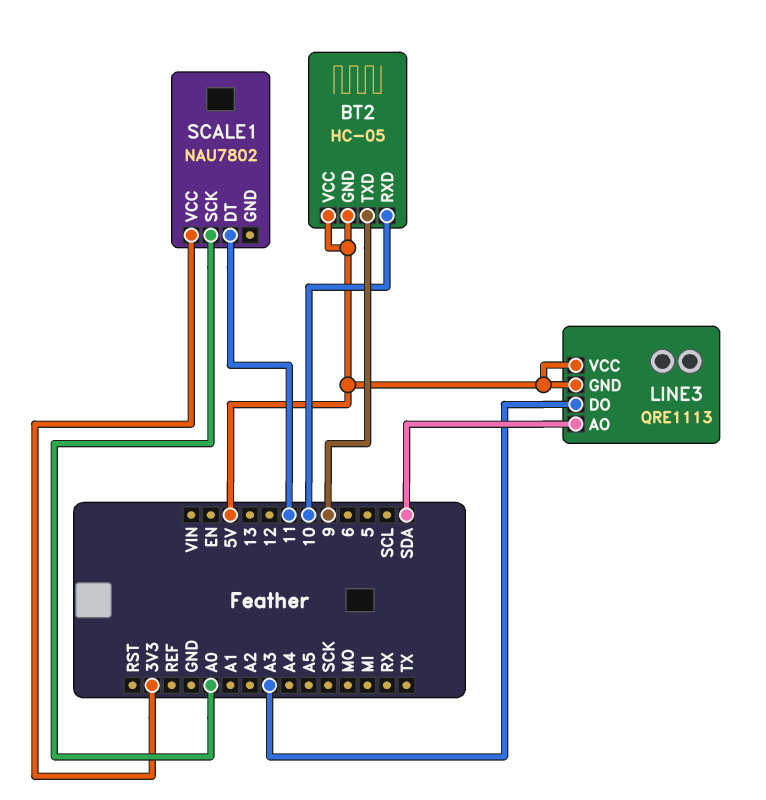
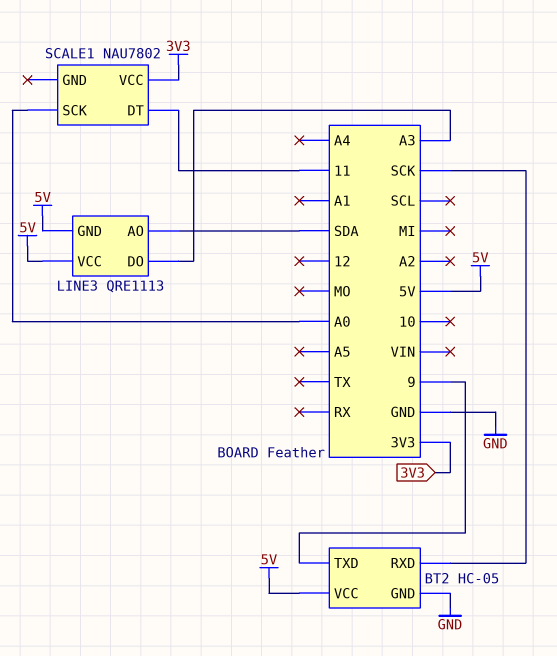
BT2 pin GND: 5V -> GND
BT2 pin RXD: 10 -> SCK

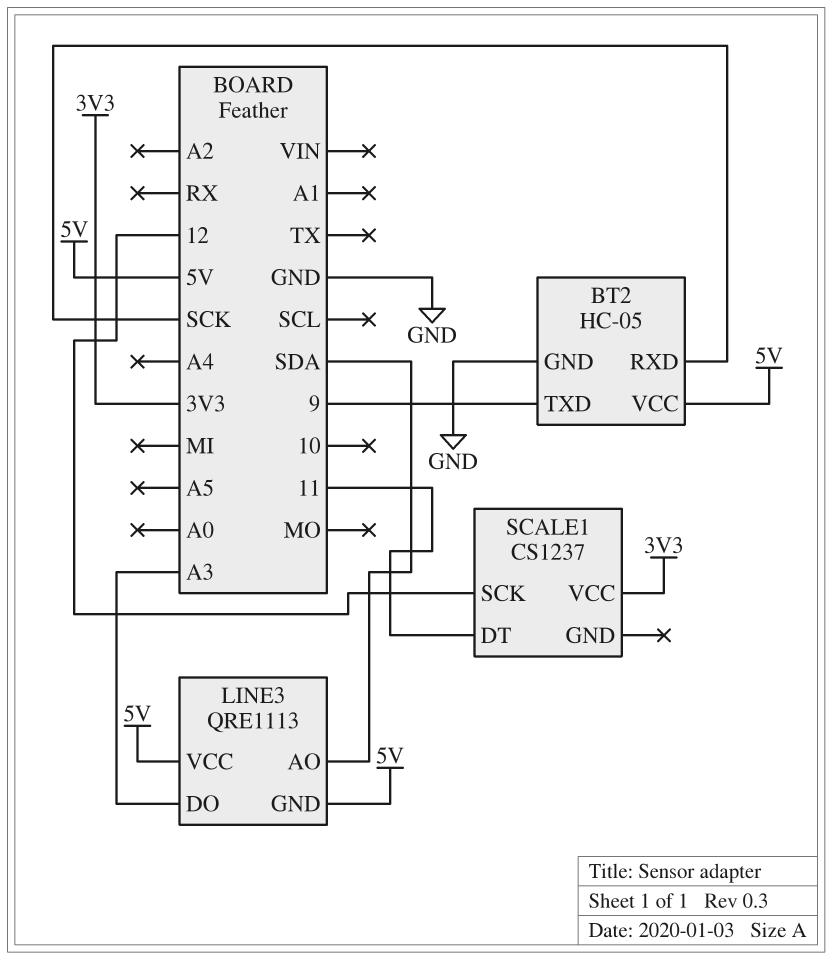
SCALE1: NAU7802 -> CS1237
SCALE1 pin SCK: A0 -> 12

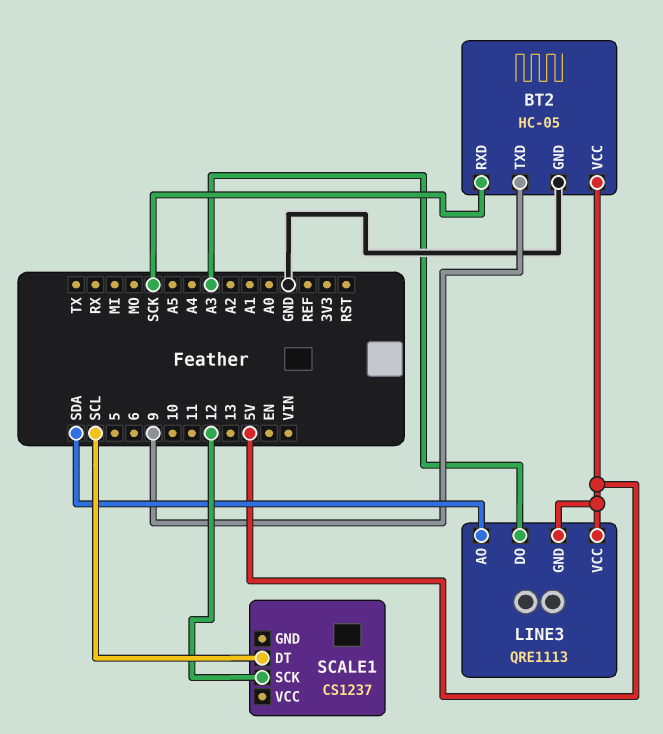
SCALE1 pin DT: 11 -> SCL
SCALE1 pin VCC: 3V3 -> none

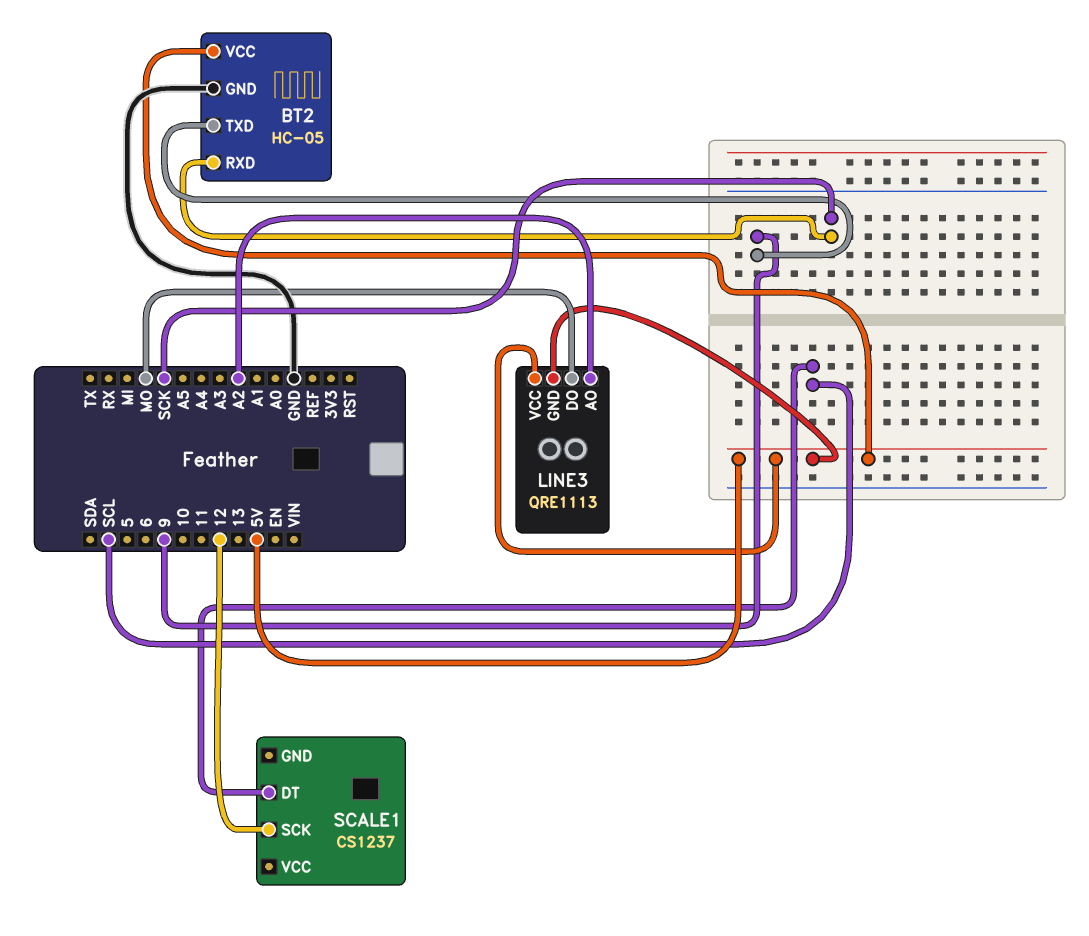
LINE3 pin AO: SDA -> A2
LINE3 pin DO: A3 -> MO

